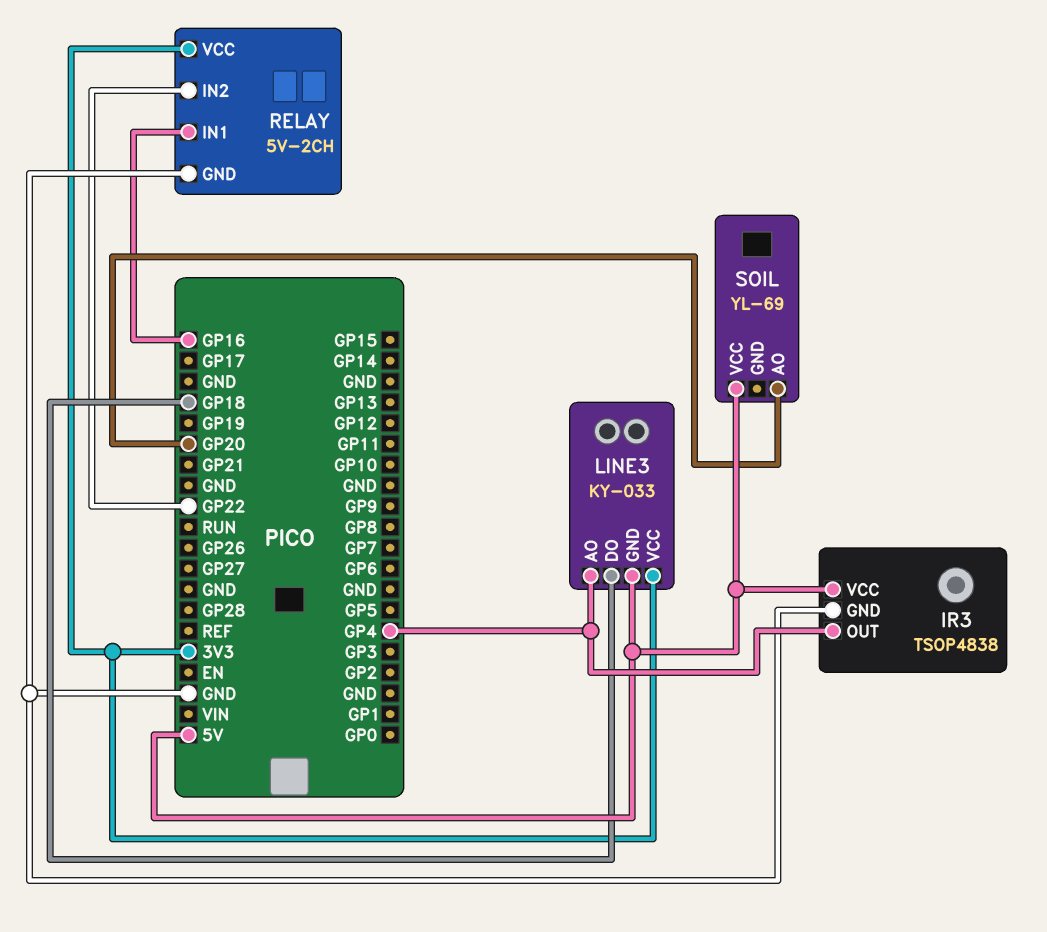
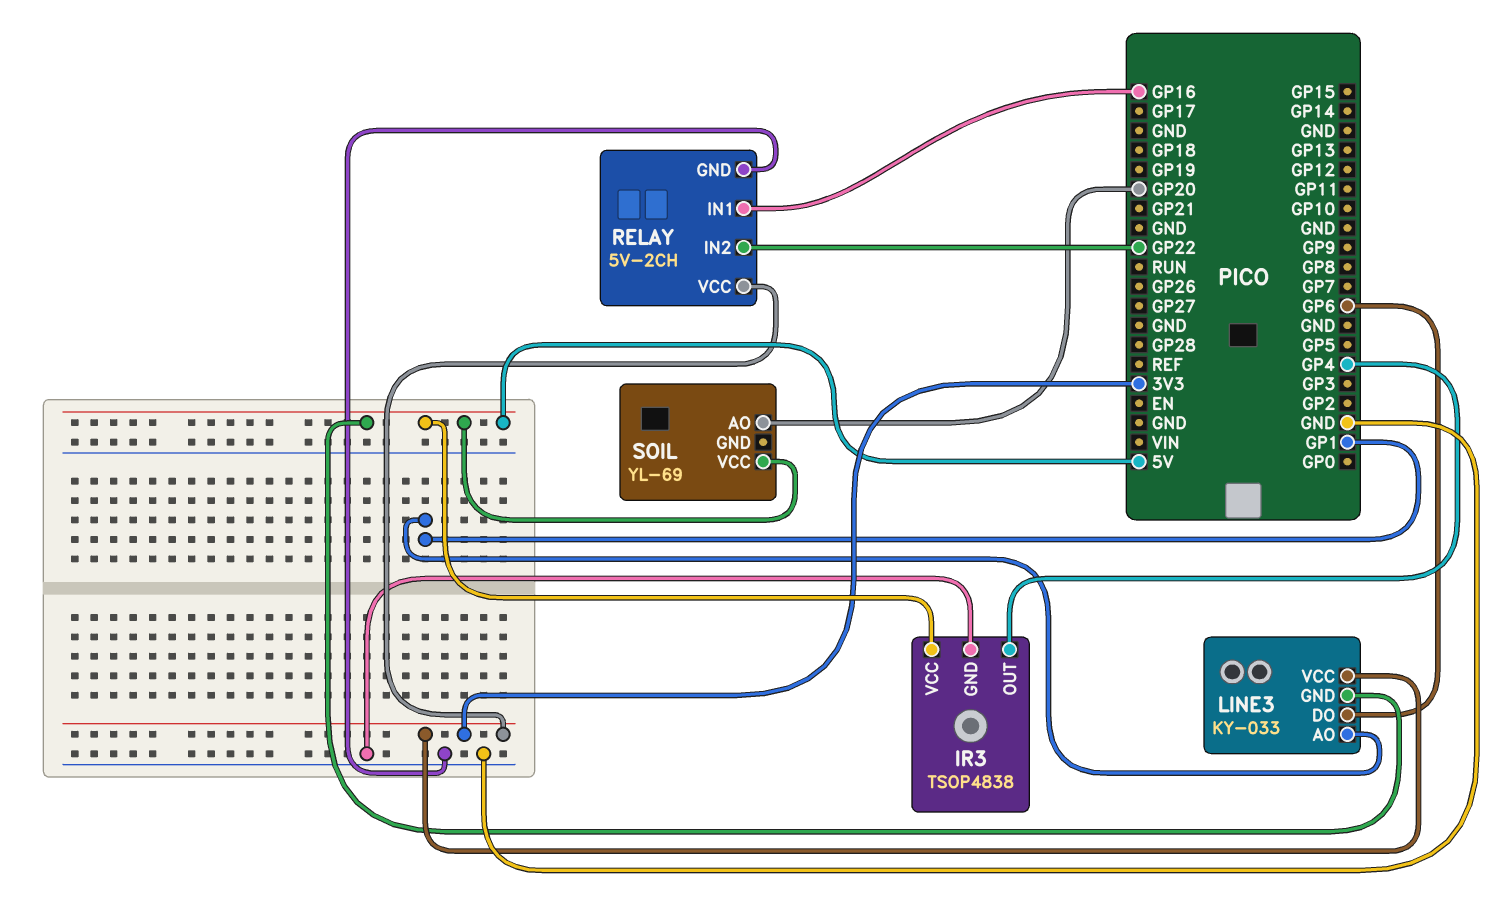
LINE3 pin AO: GP4 -> GP1
LINE3 pin DO: GP18 -> GP6

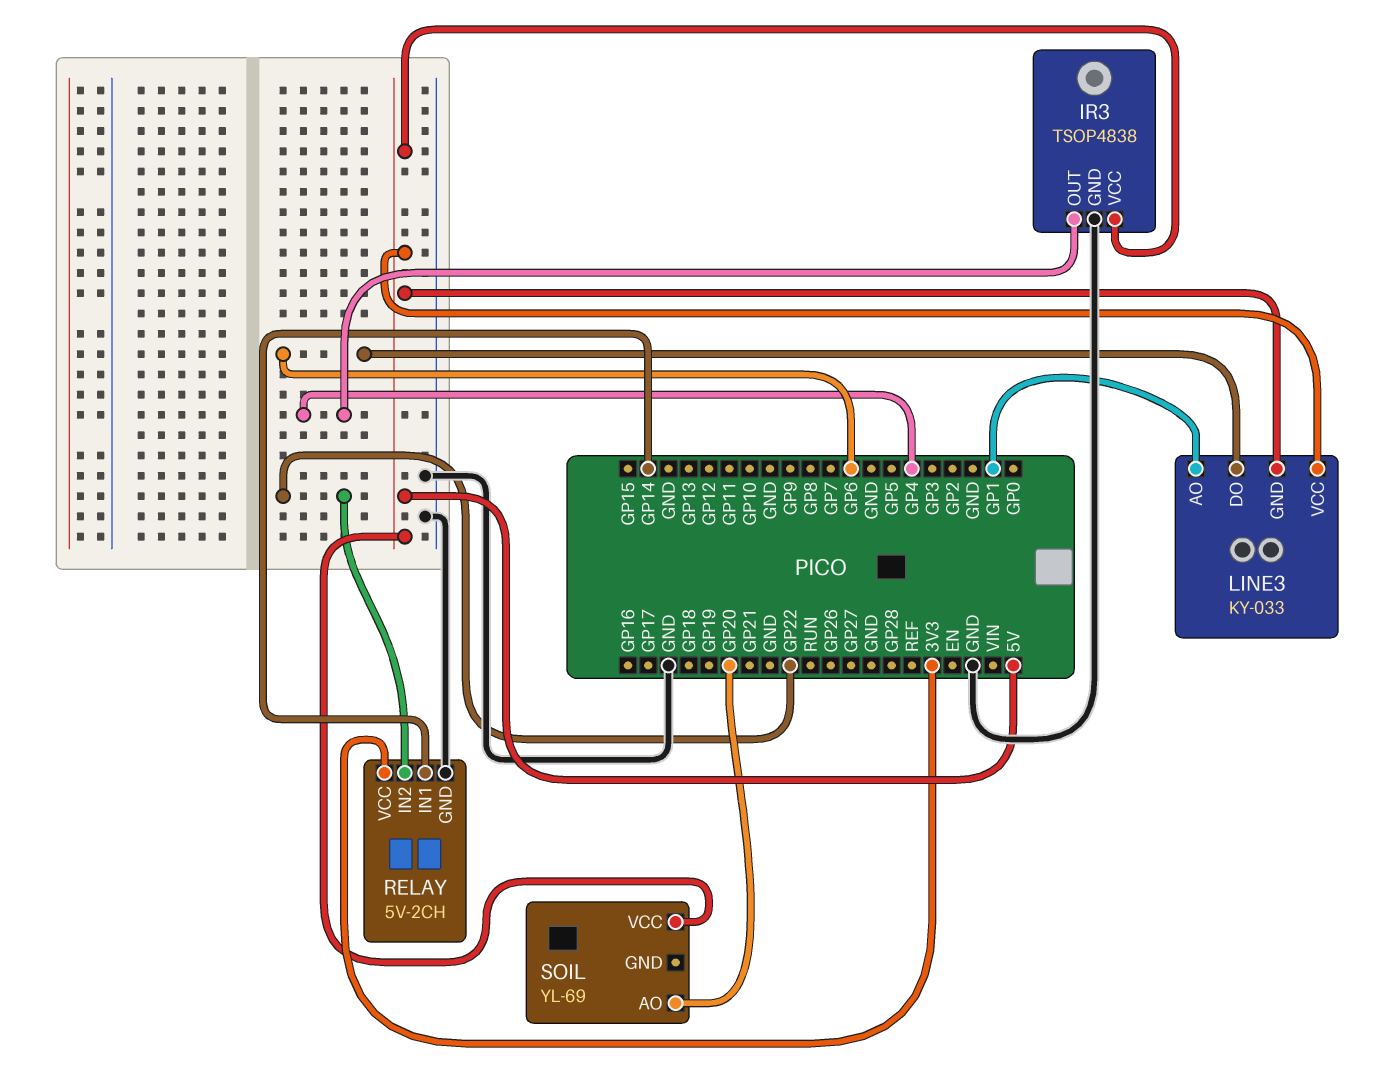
LINE3 pin VCC: 3V3 -> 5V
RELAY pin IN1: GP16 -> GP14

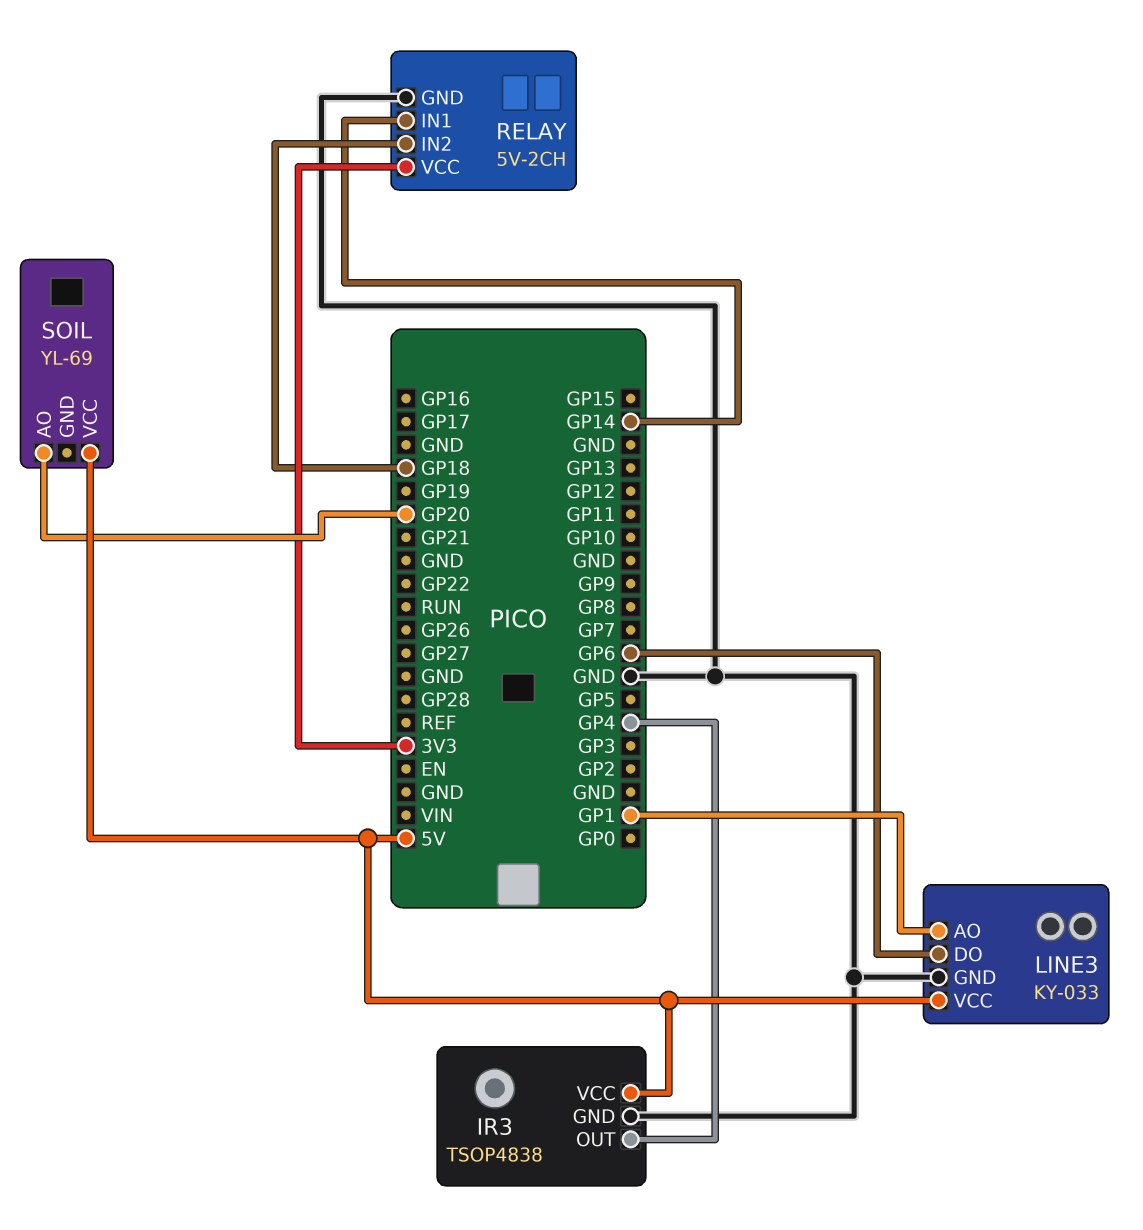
LINE3 pin GND: 5V -> GND
RELAY pin IN2: GP22 -> GP18

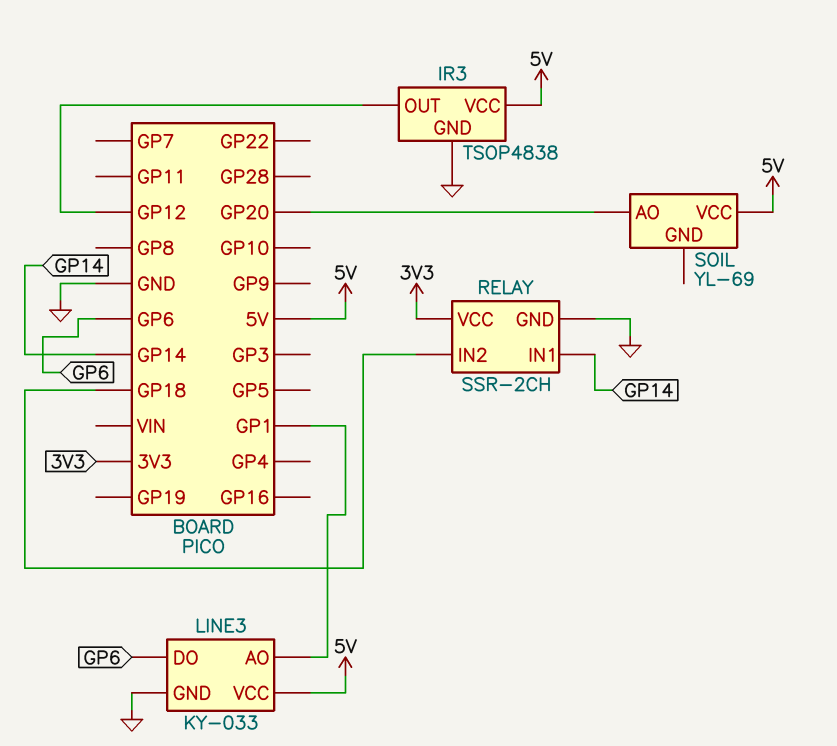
IR3 pin OUT: GP4 -> GP12
RELAY: 5V-2CH -> SSR-2CH

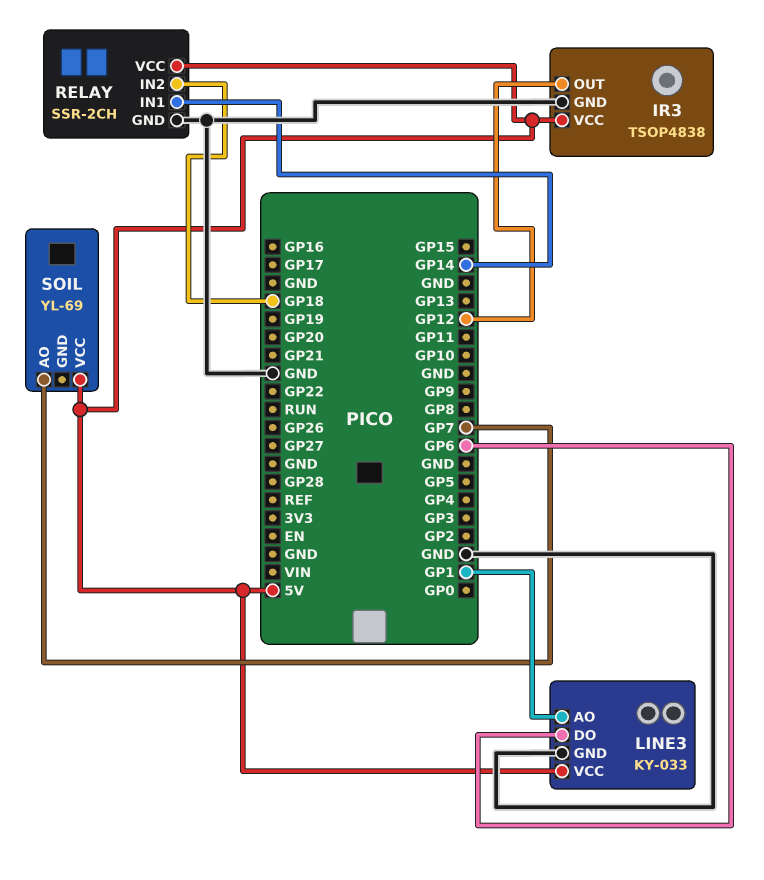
RELAY pin VCC: 3V3 -> 5V
SOIL pin AO: GP20 -> GP7

